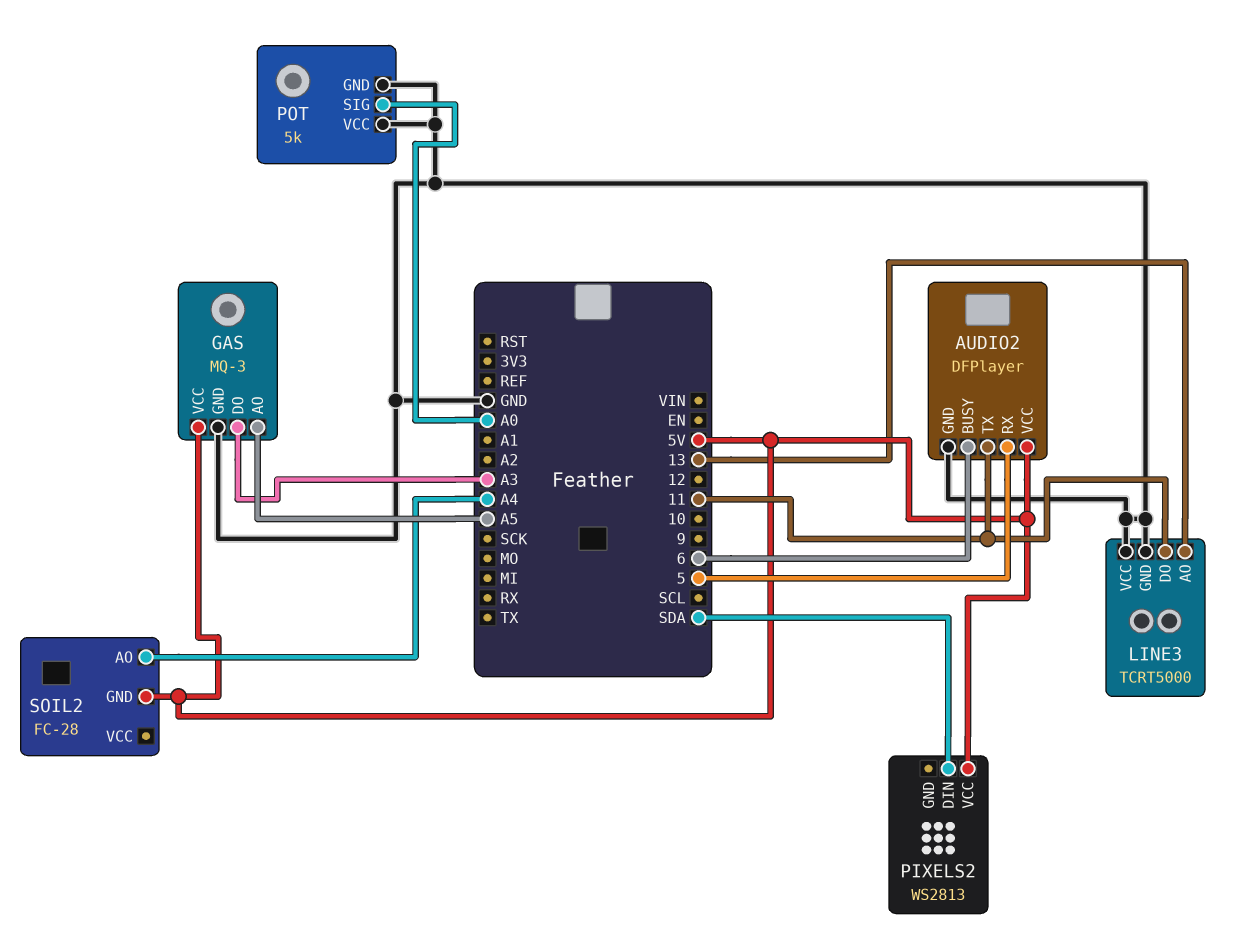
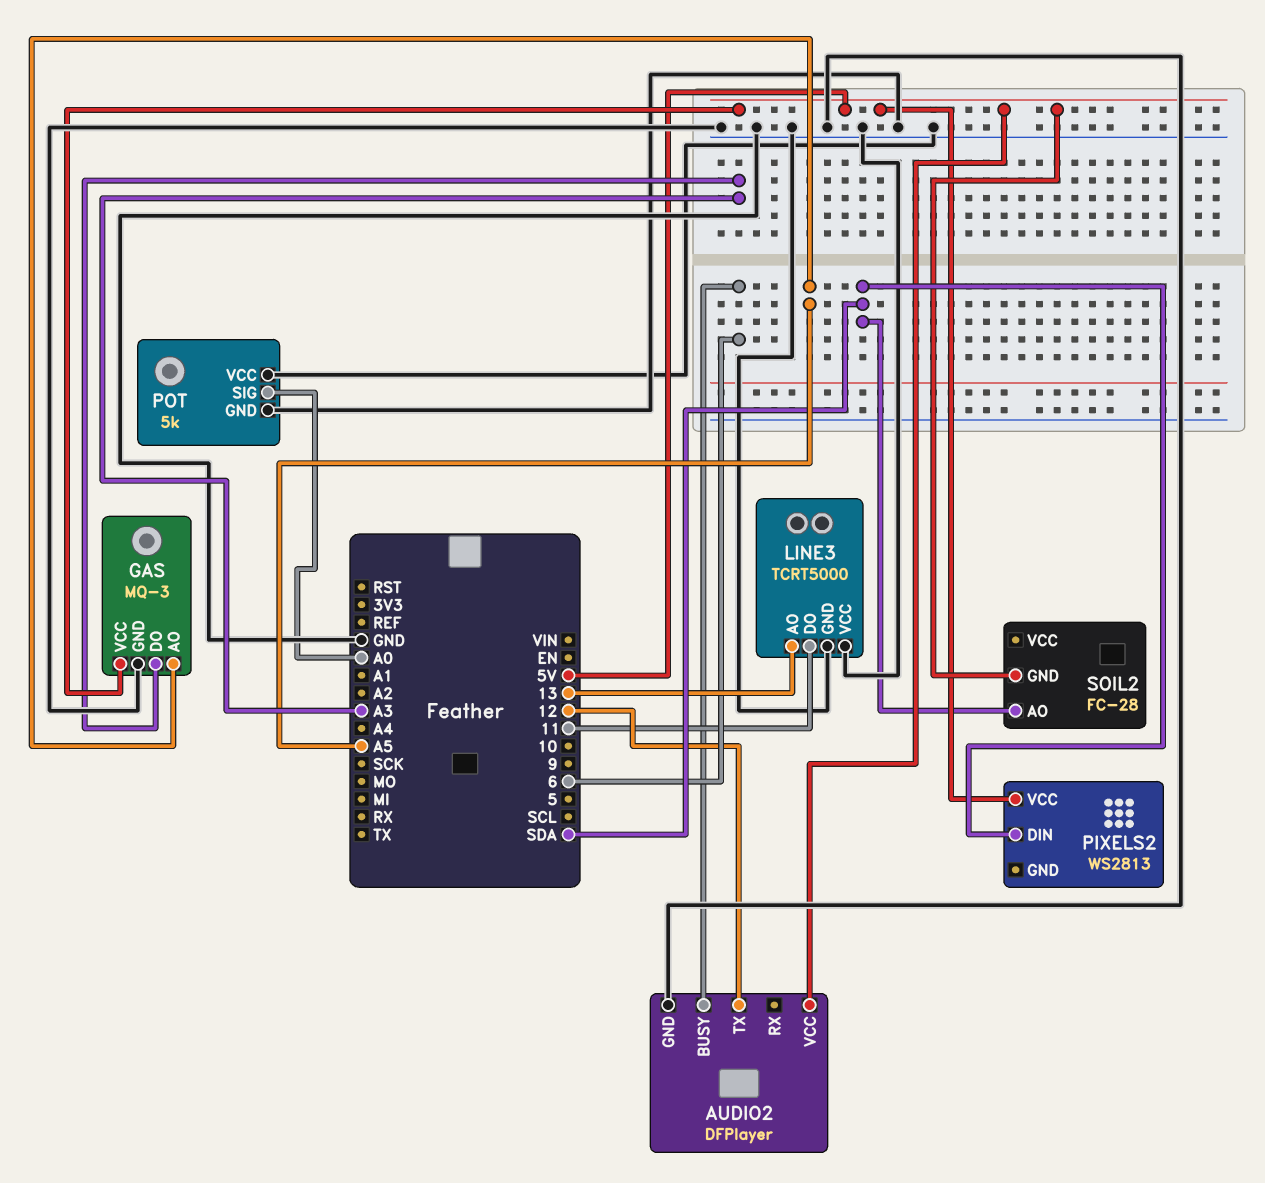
AUDIO2 pin RX: 5 -> none
AUDIO2 pin TX: 11 -> 12
SOIL2 pin AO: A4 -> SDA

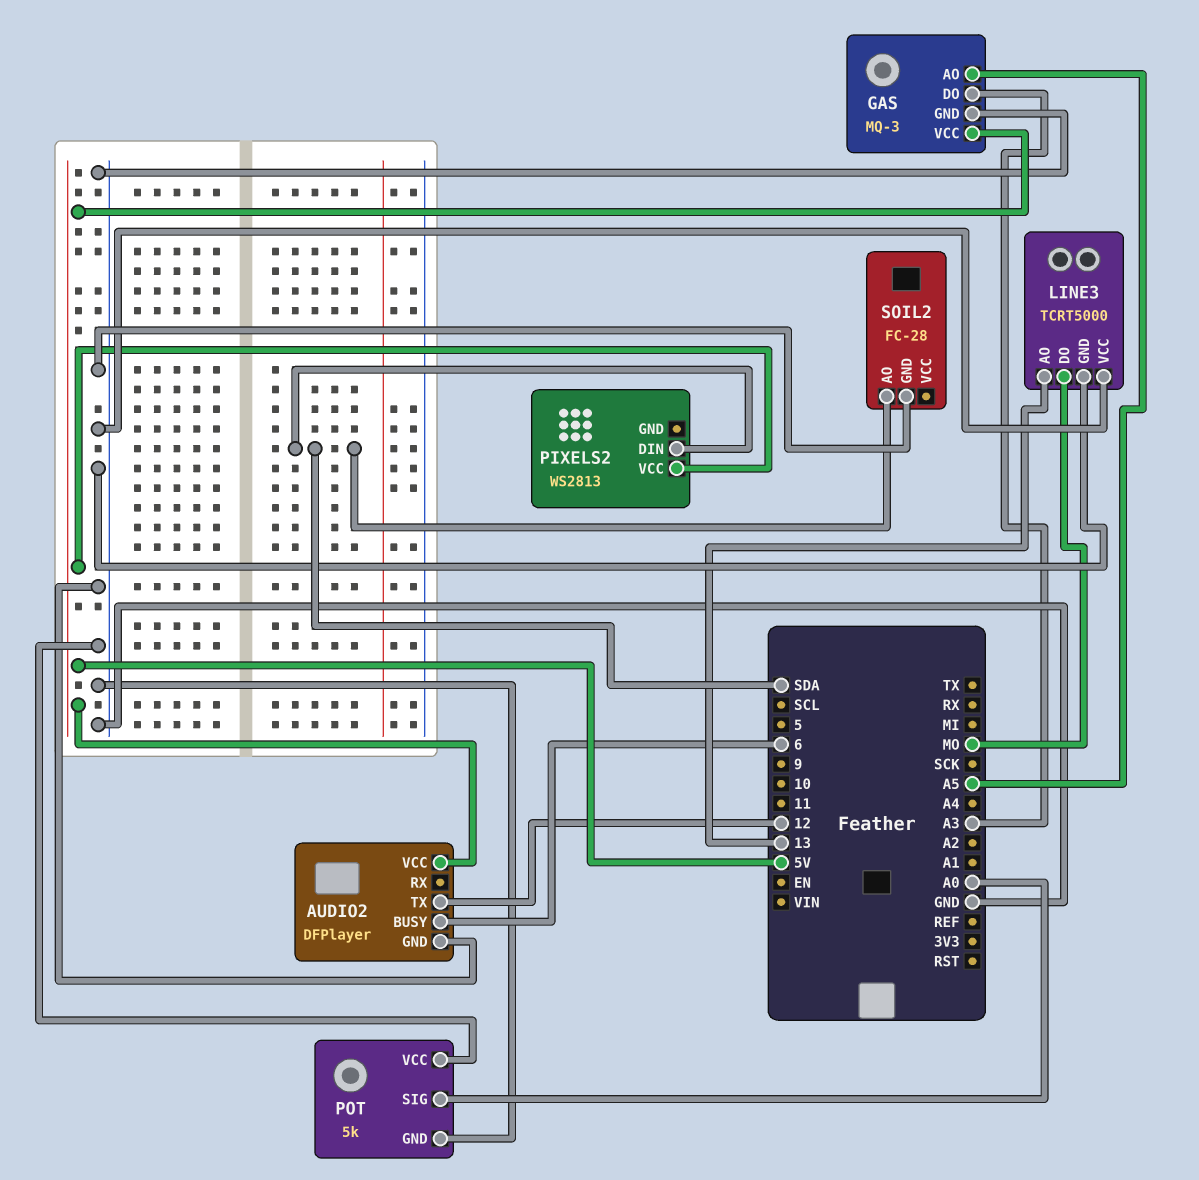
LINE3 pin DO: 11 -> MO
SOIL2 pin GND: 5V -> GND

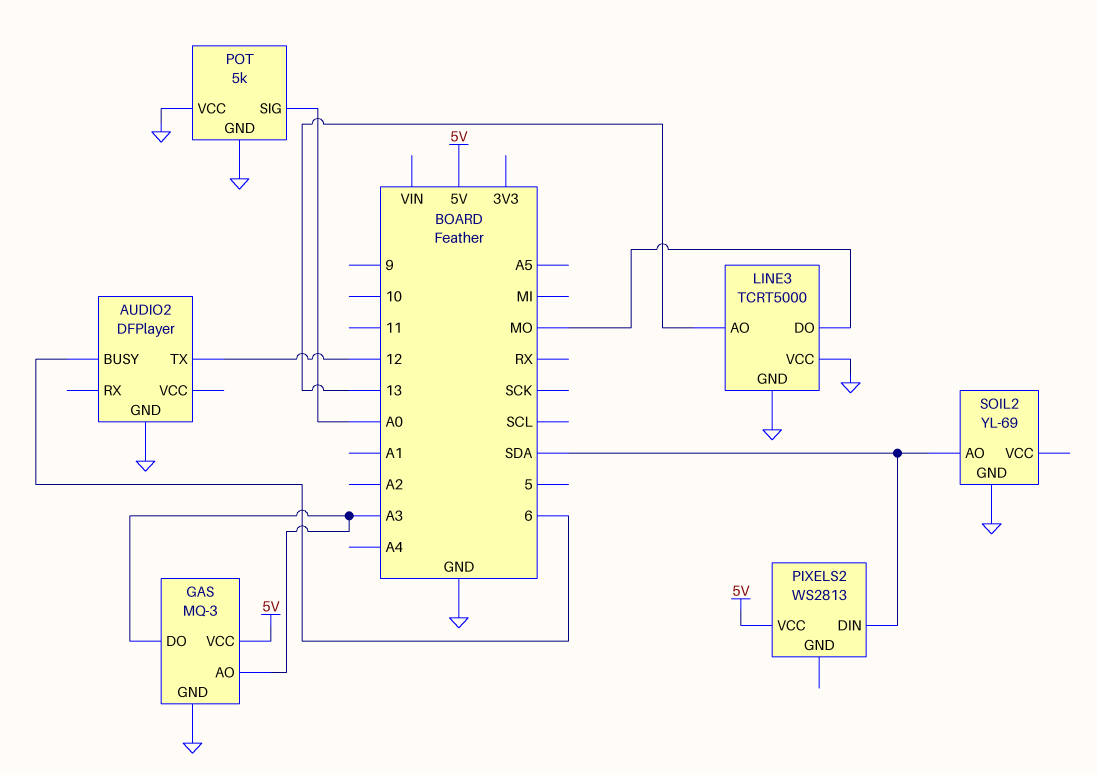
AUDIO2 pin VCC: 5V -> none
GAS pin AO: A5 -> A3
SOIL2: FC-28 -> YL-69

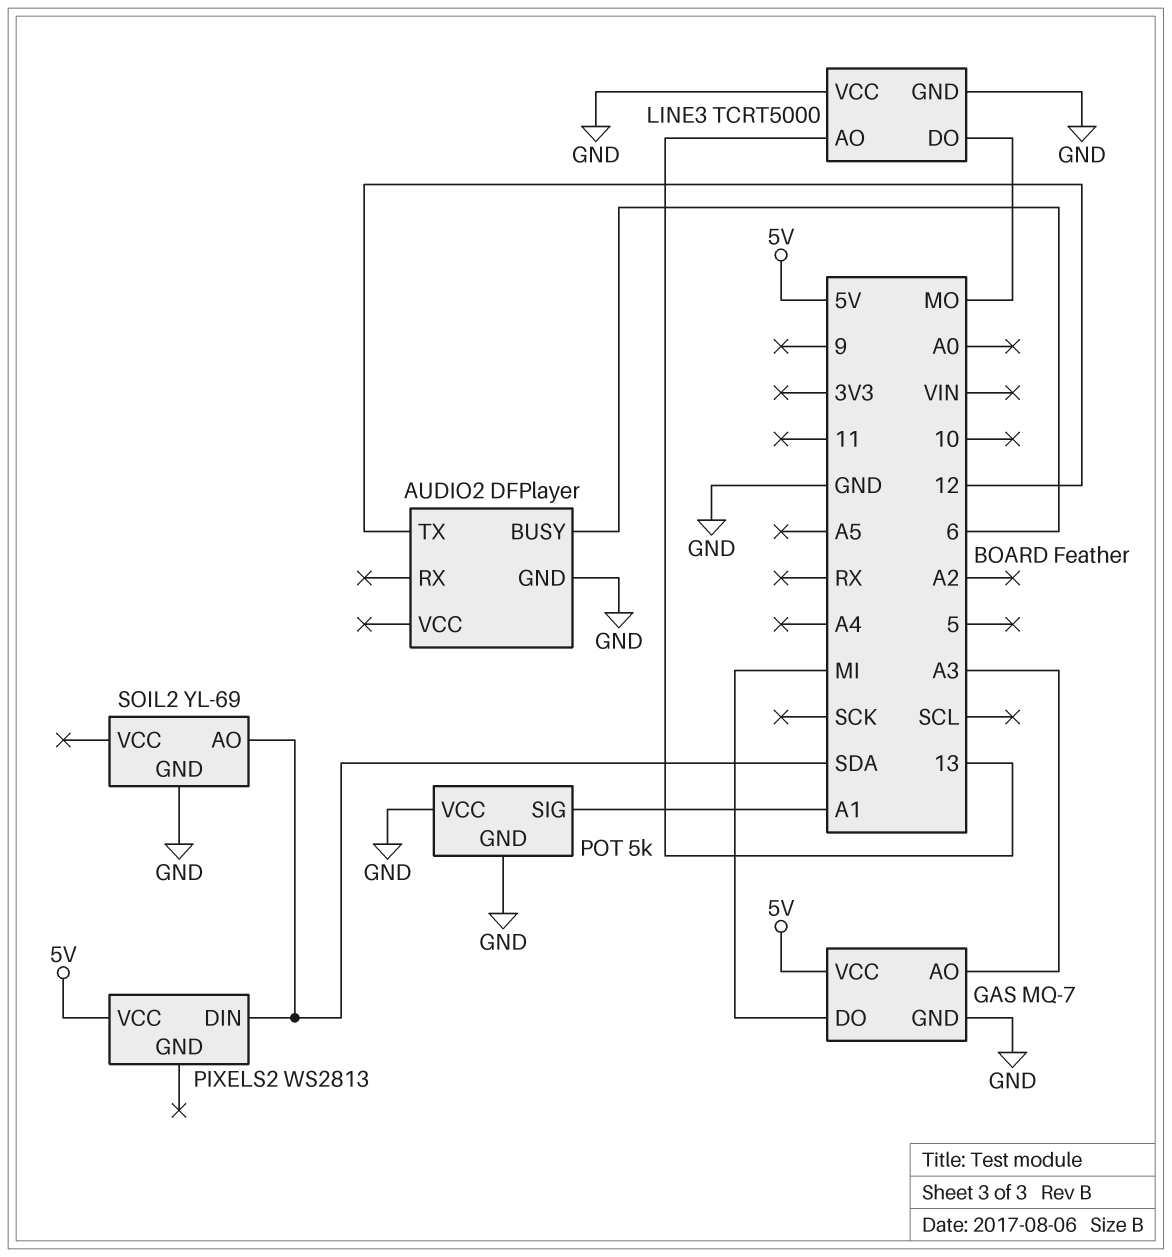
GAS: MQ-3 -> MQ-7
GAS pin DO: A3 -> MI
POT pin SIG: A0 -> A1

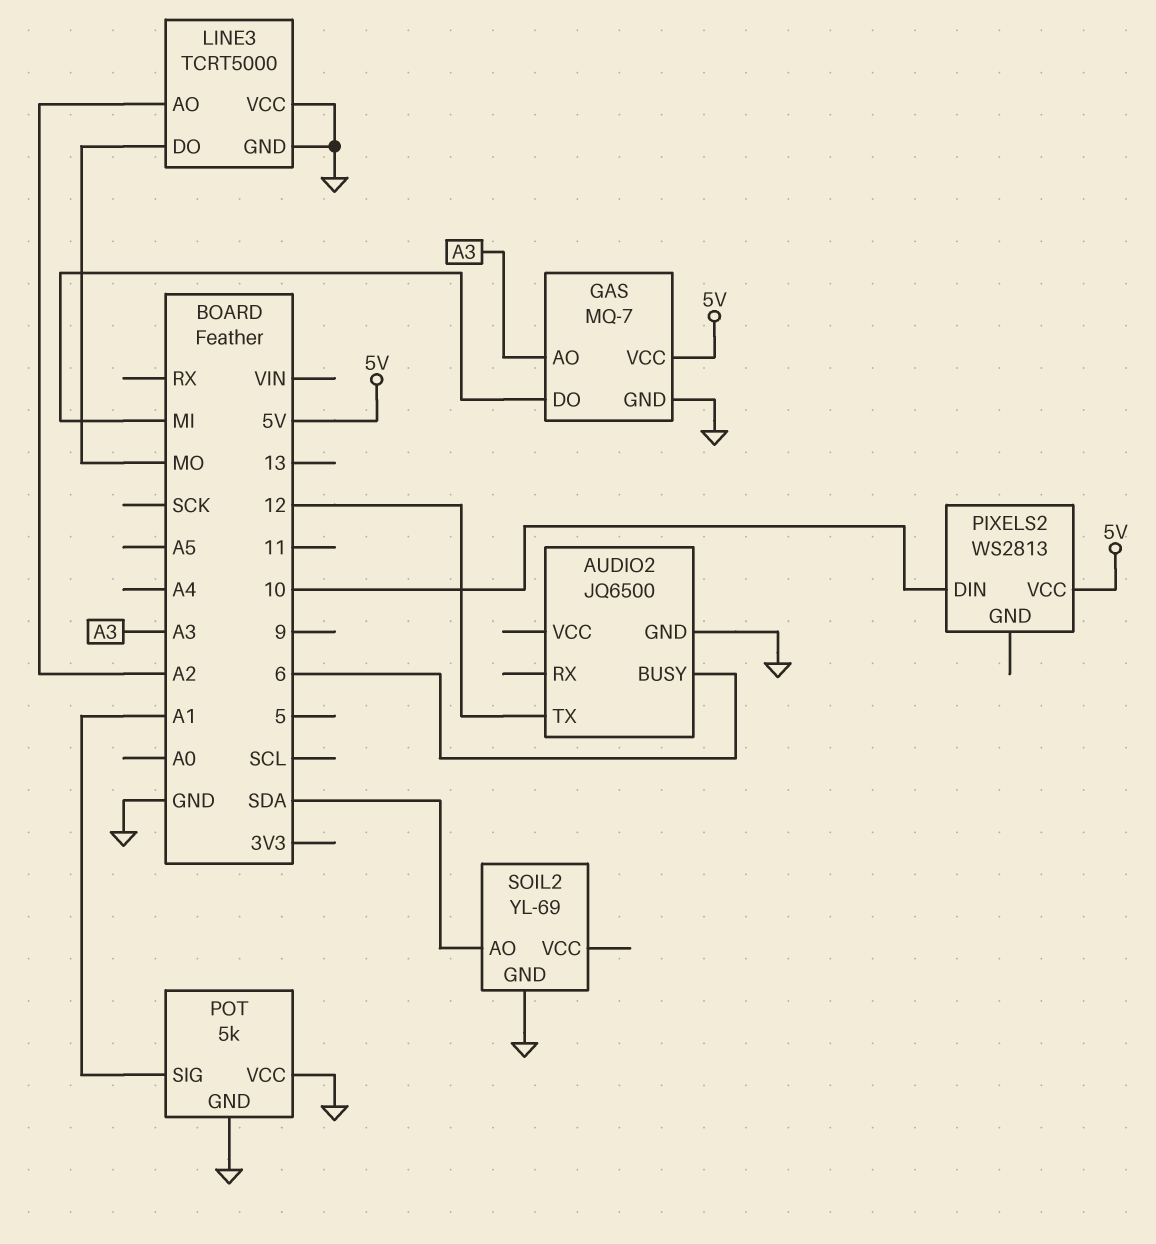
AUDIO2: DFPlayer -> JQ6500
LINE3 pin AO: 13 -> A2
PIXELS2 pin DIN: SDA -> 10

